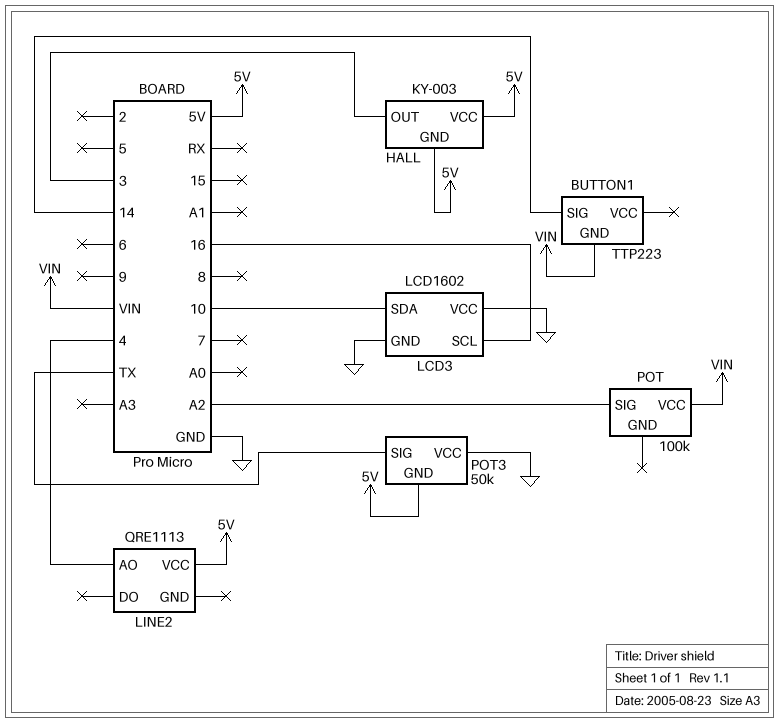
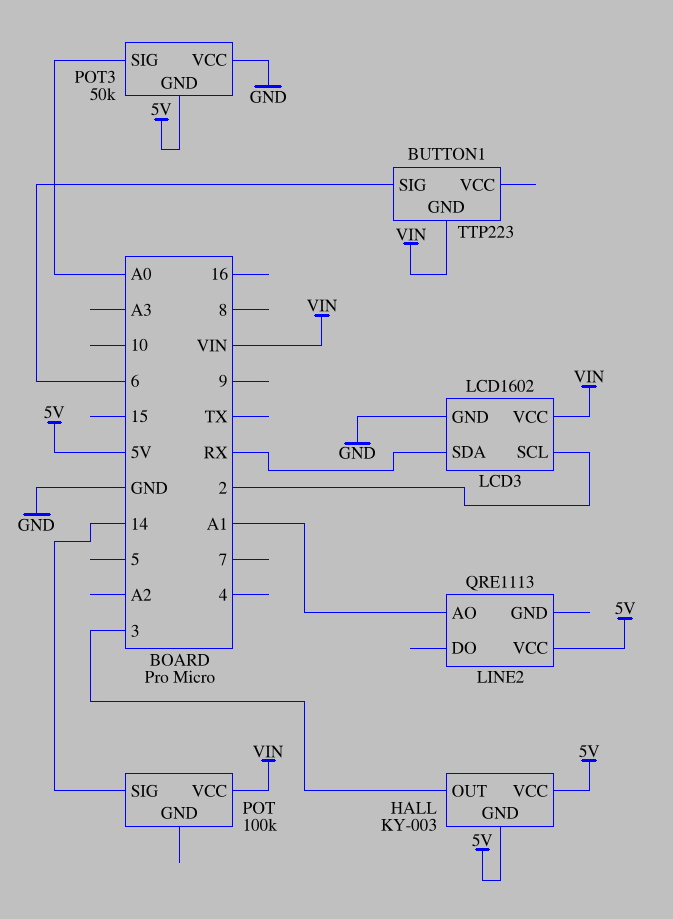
BUTTON1 pin SIG: 14 -> 6
LCD3 pin SCL: 16 -> 2
LCD3 pin SDA: 10 -> RX
LCD3 pin VCC: GND -> VIN
LINE2 pin AO: 4 -> A1
POT pin SIG: A2 -> 14
POT3 pin SIG: TX -> A0

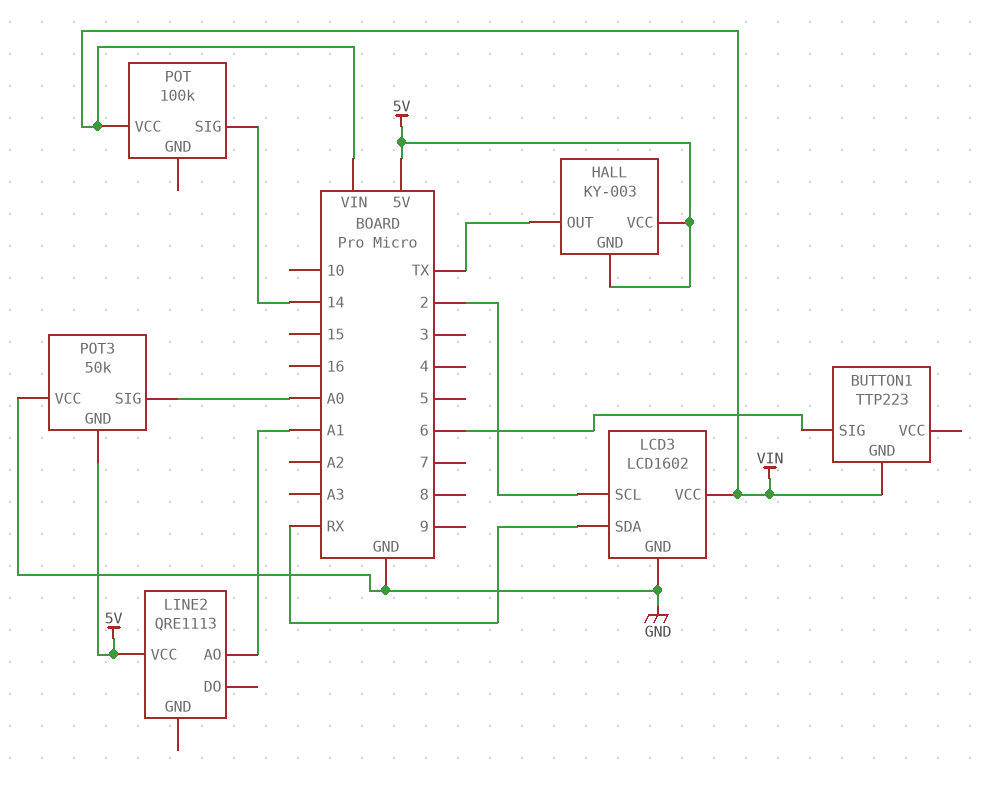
HALL pin OUT: 3 -> TX

